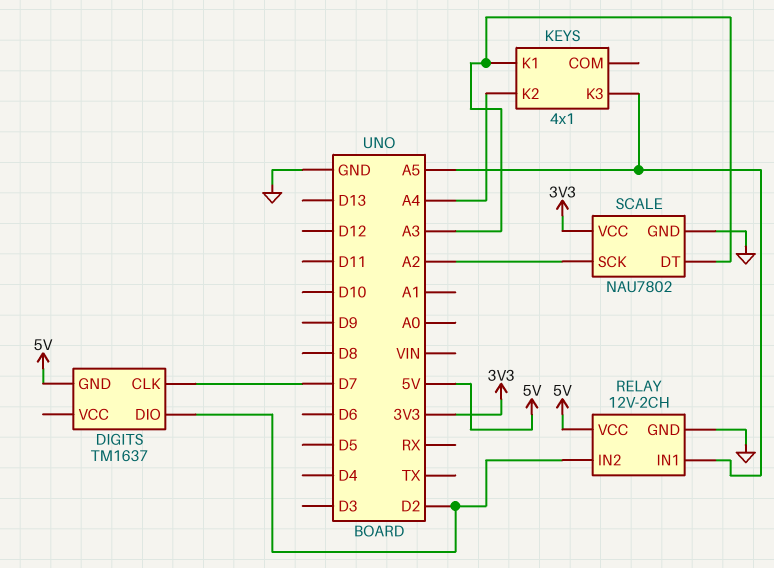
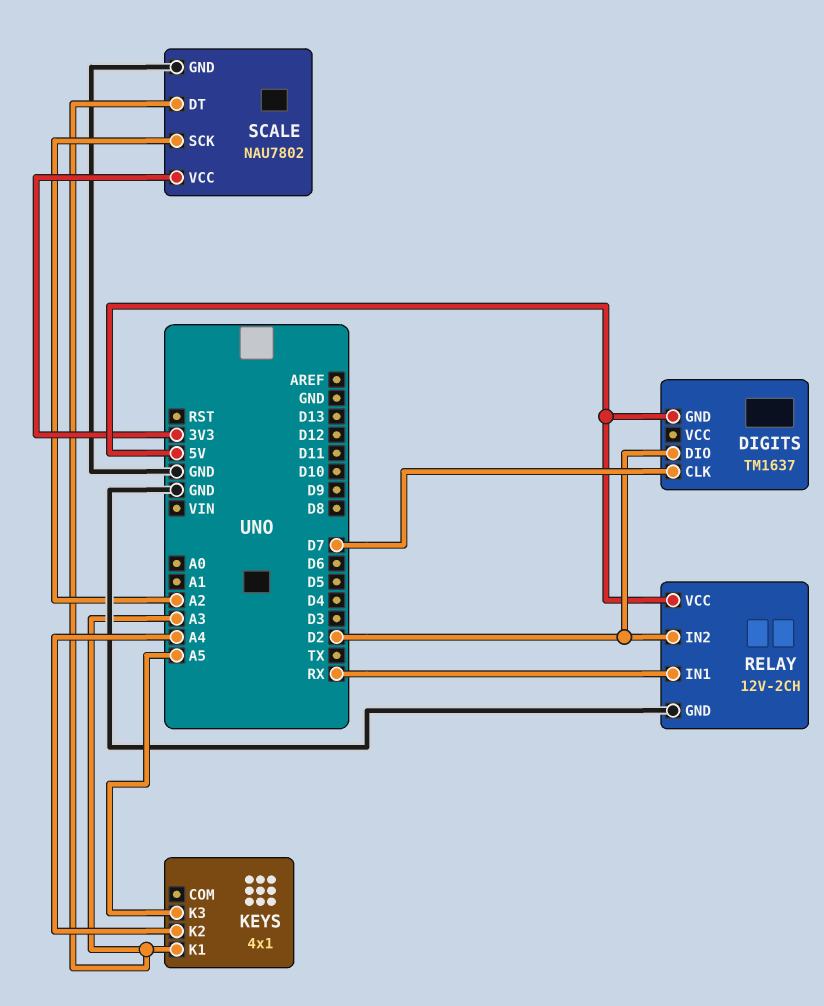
RELAY pin IN1: A5 -> RX

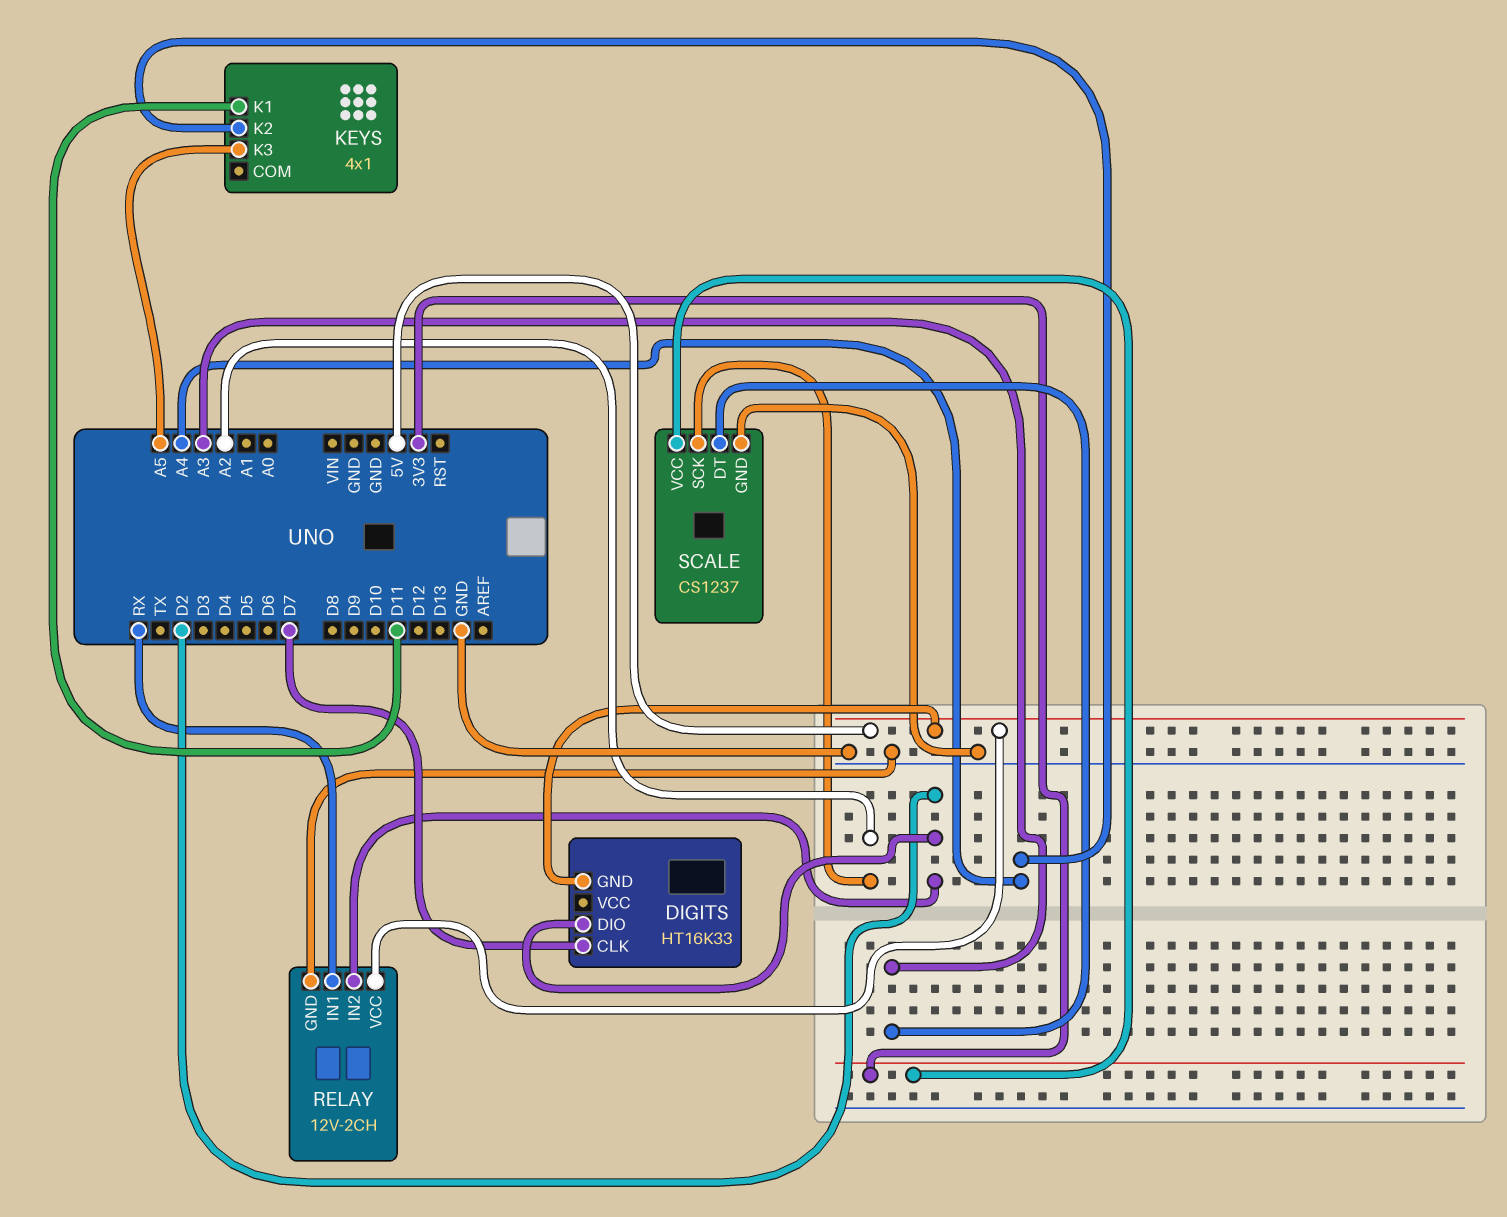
DIGITS: TM1637 -> HT16K33
KEYS pin K1: A3 -> D11
SCALE: NAU7802 -> CS1237

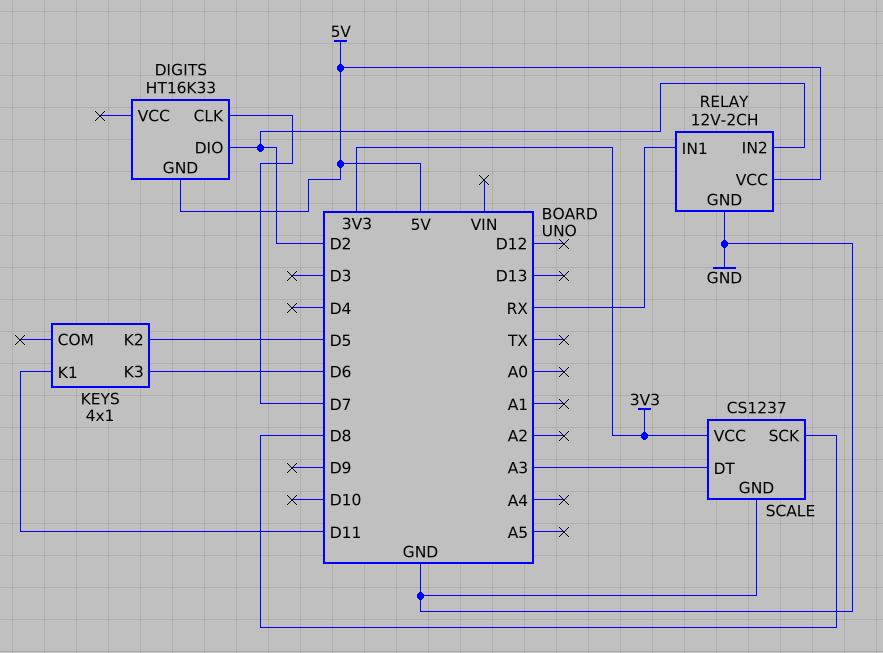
KEYS pin K2: A4 -> D5
KEYS pin K3: A5 -> D6
SCALE pin SCK: A2 -> D8

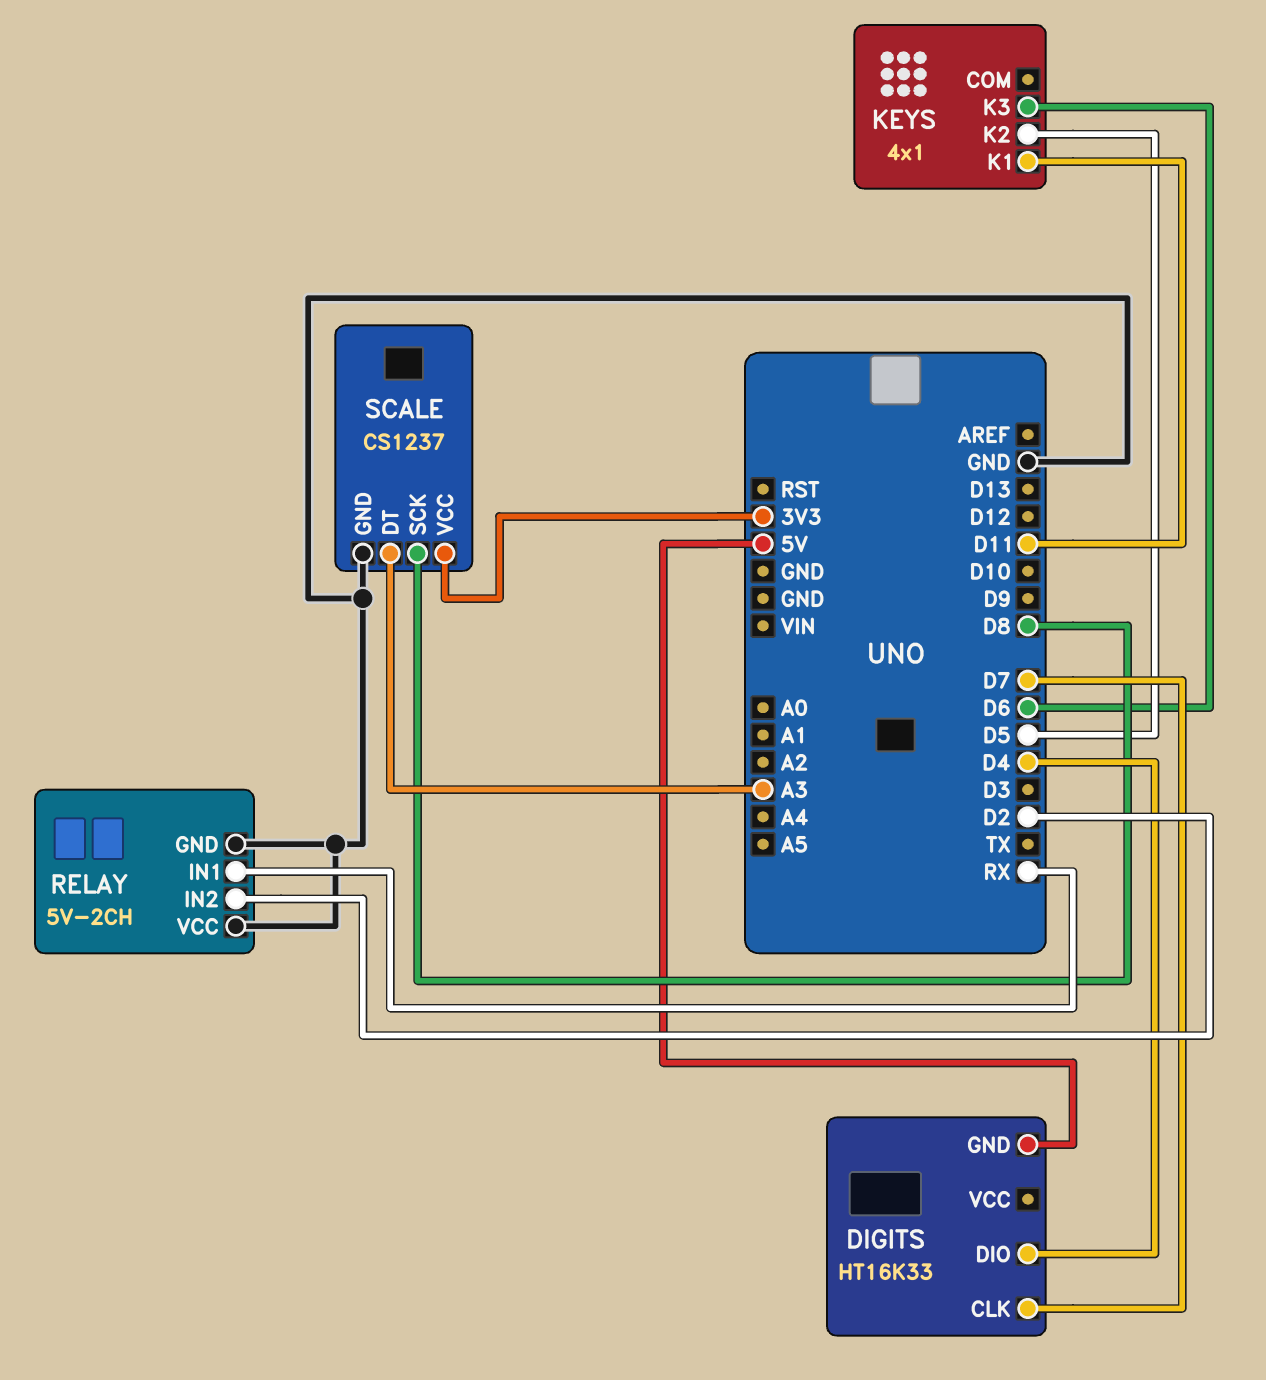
DIGITS pin DIO: D2 -> D4
RELAY: 12V-2CH -> 5V-2CH
RELAY pin VCC: 5V -> GND

